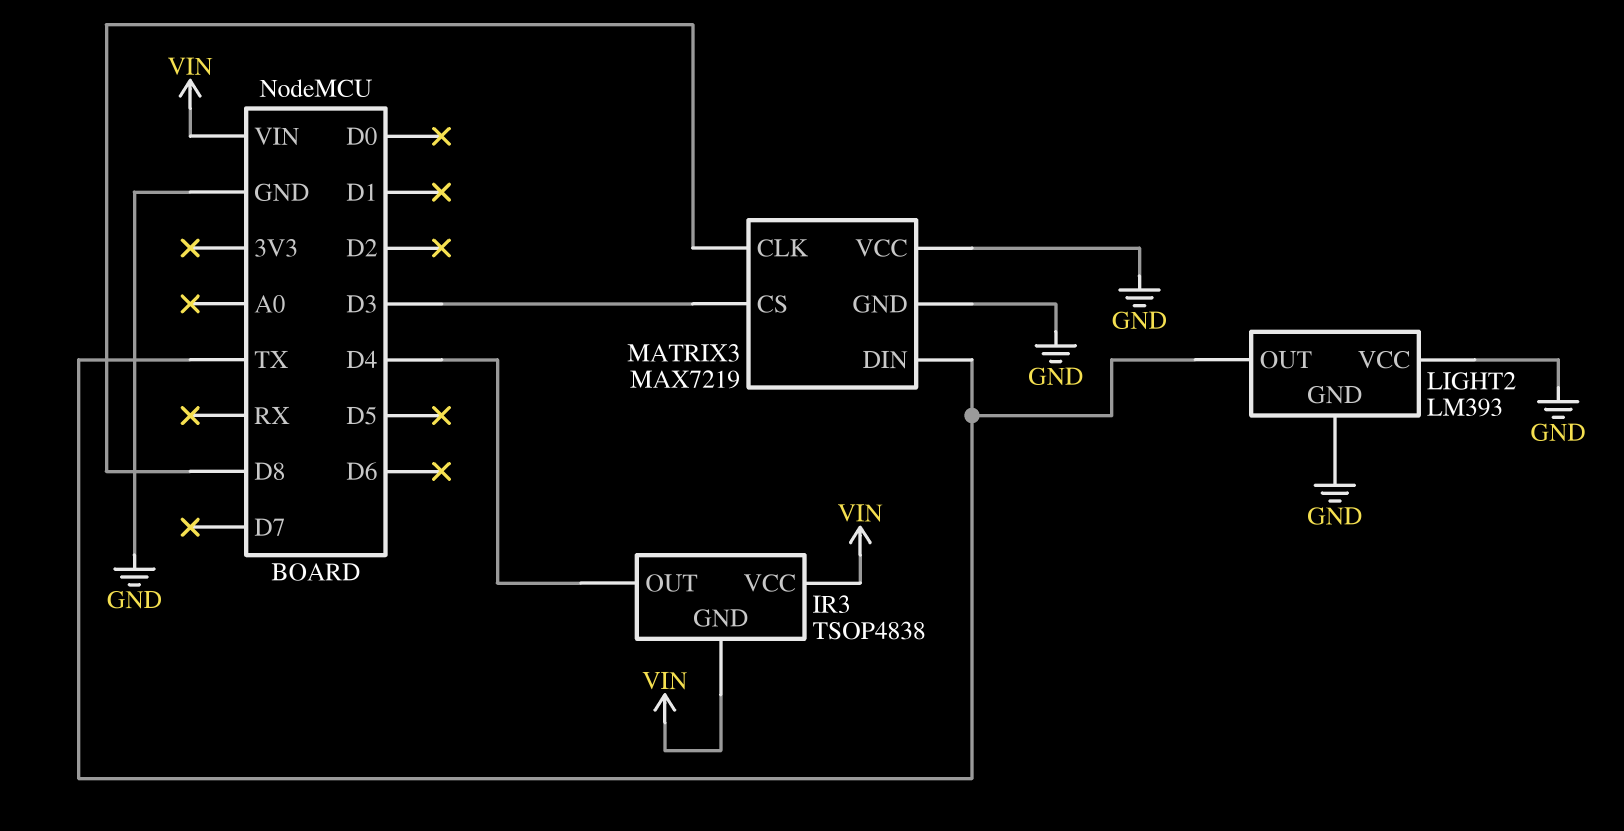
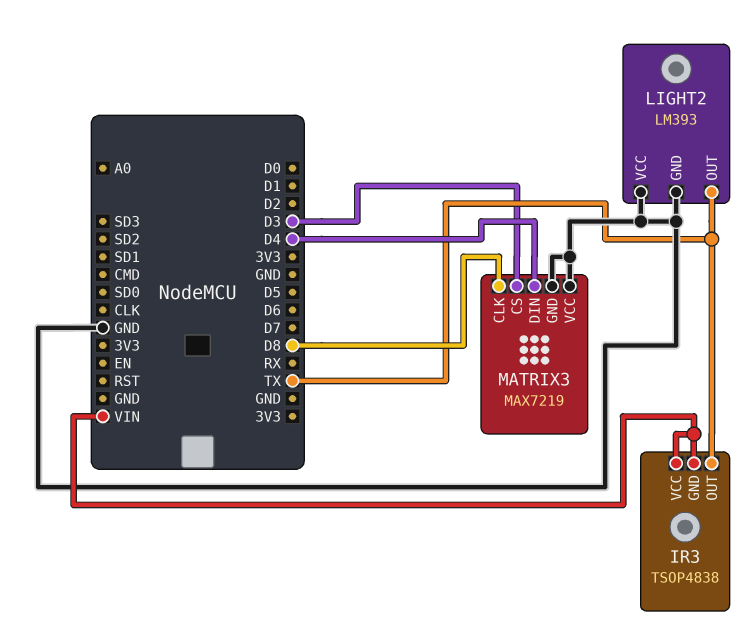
IR3 pin OUT: D4 -> TX
MATRIX3 pin DIN: TX -> D4

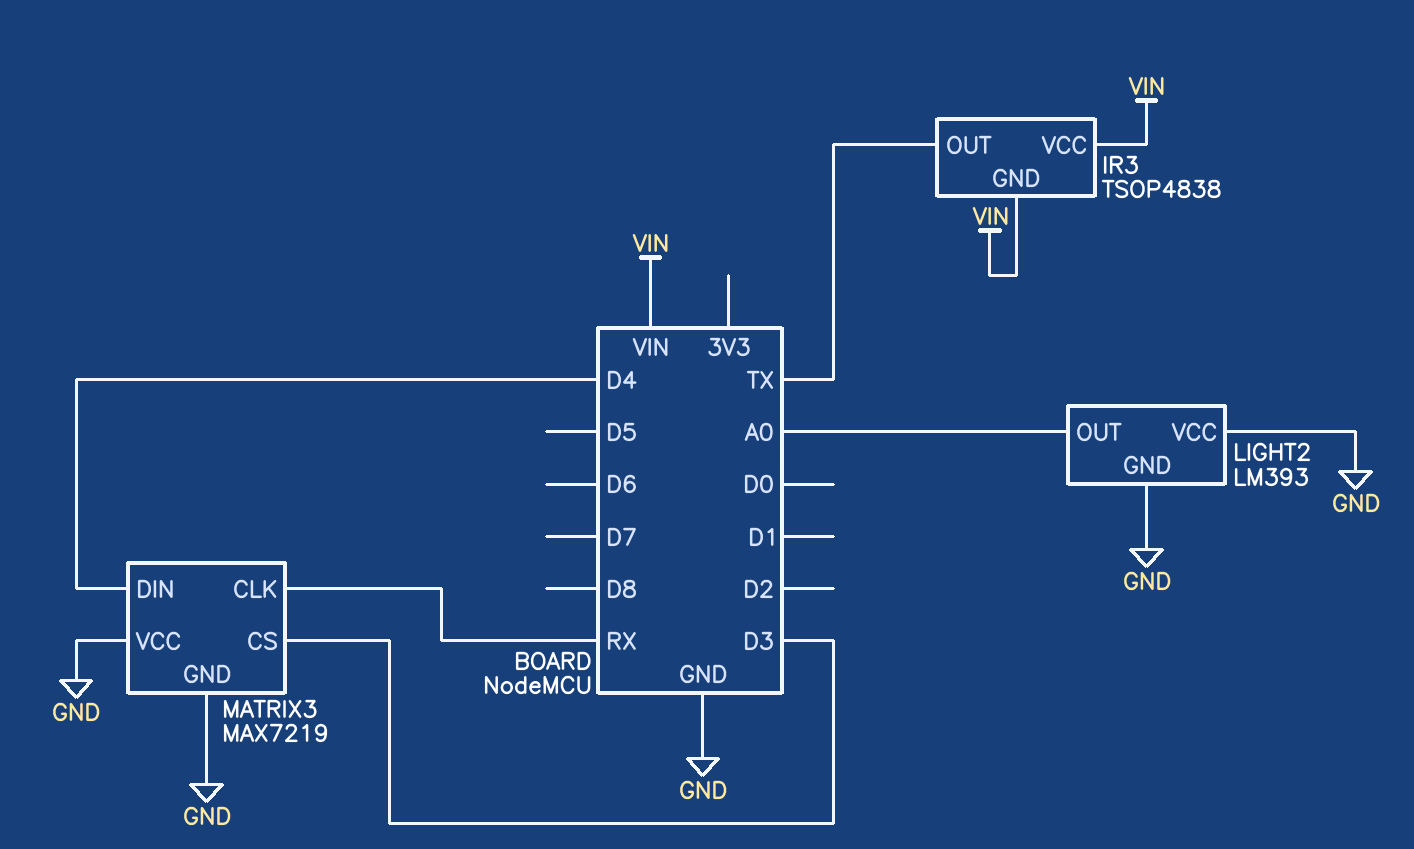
LIGHT2 pin OUT: TX -> A0
MATRIX3 pin CLK: D8 -> RX

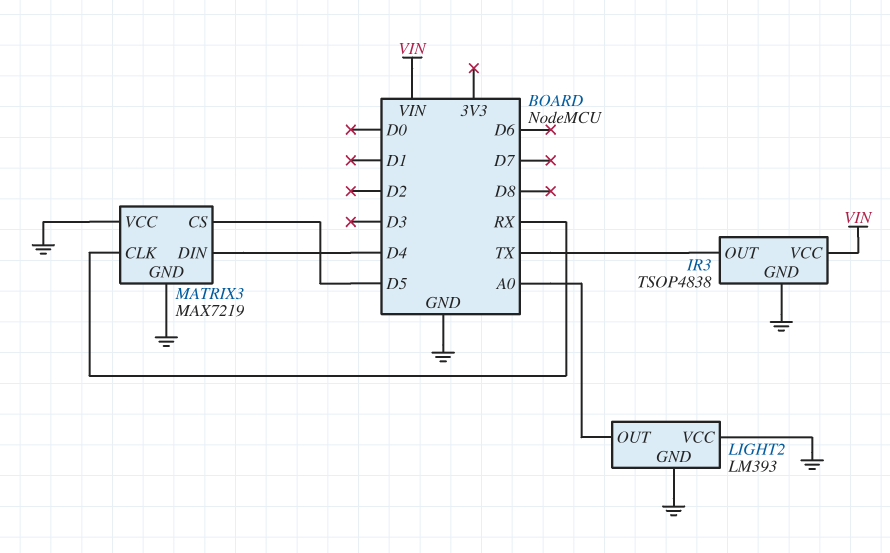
IR3 pin GND: VIN -> GND
MATRIX3 pin CS: D3 -> D5

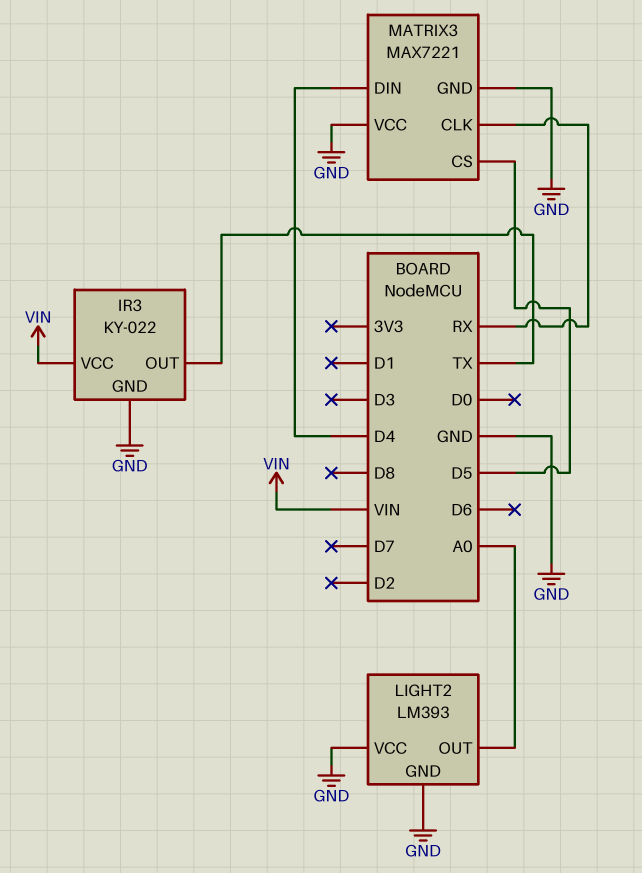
IR3: TSOP4838 -> KY-022
MATRIX3: MAX7219 -> MAX7221

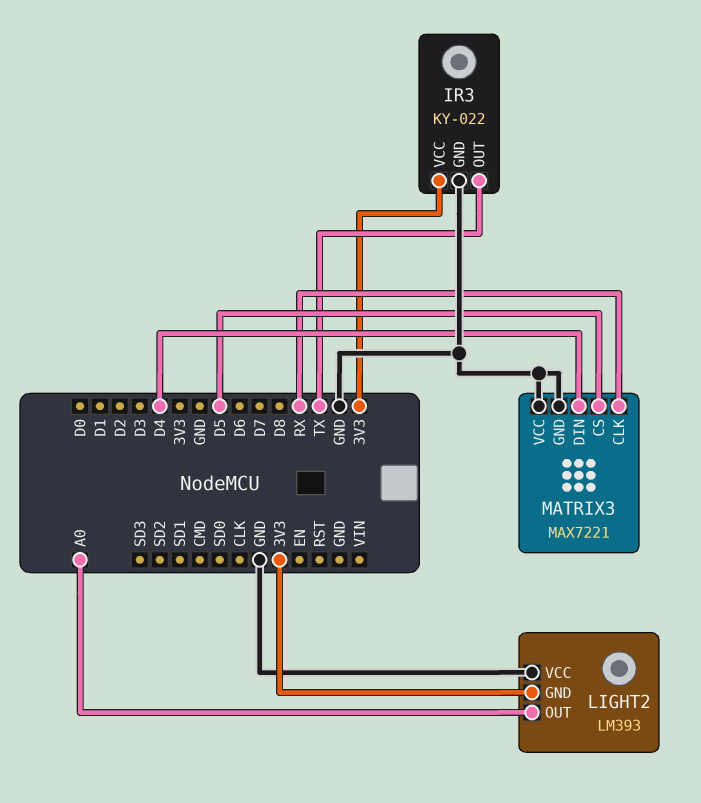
IR3 pin VCC: VIN -> 3V3
LIGHT2 pin GND: GND -> 3V3

